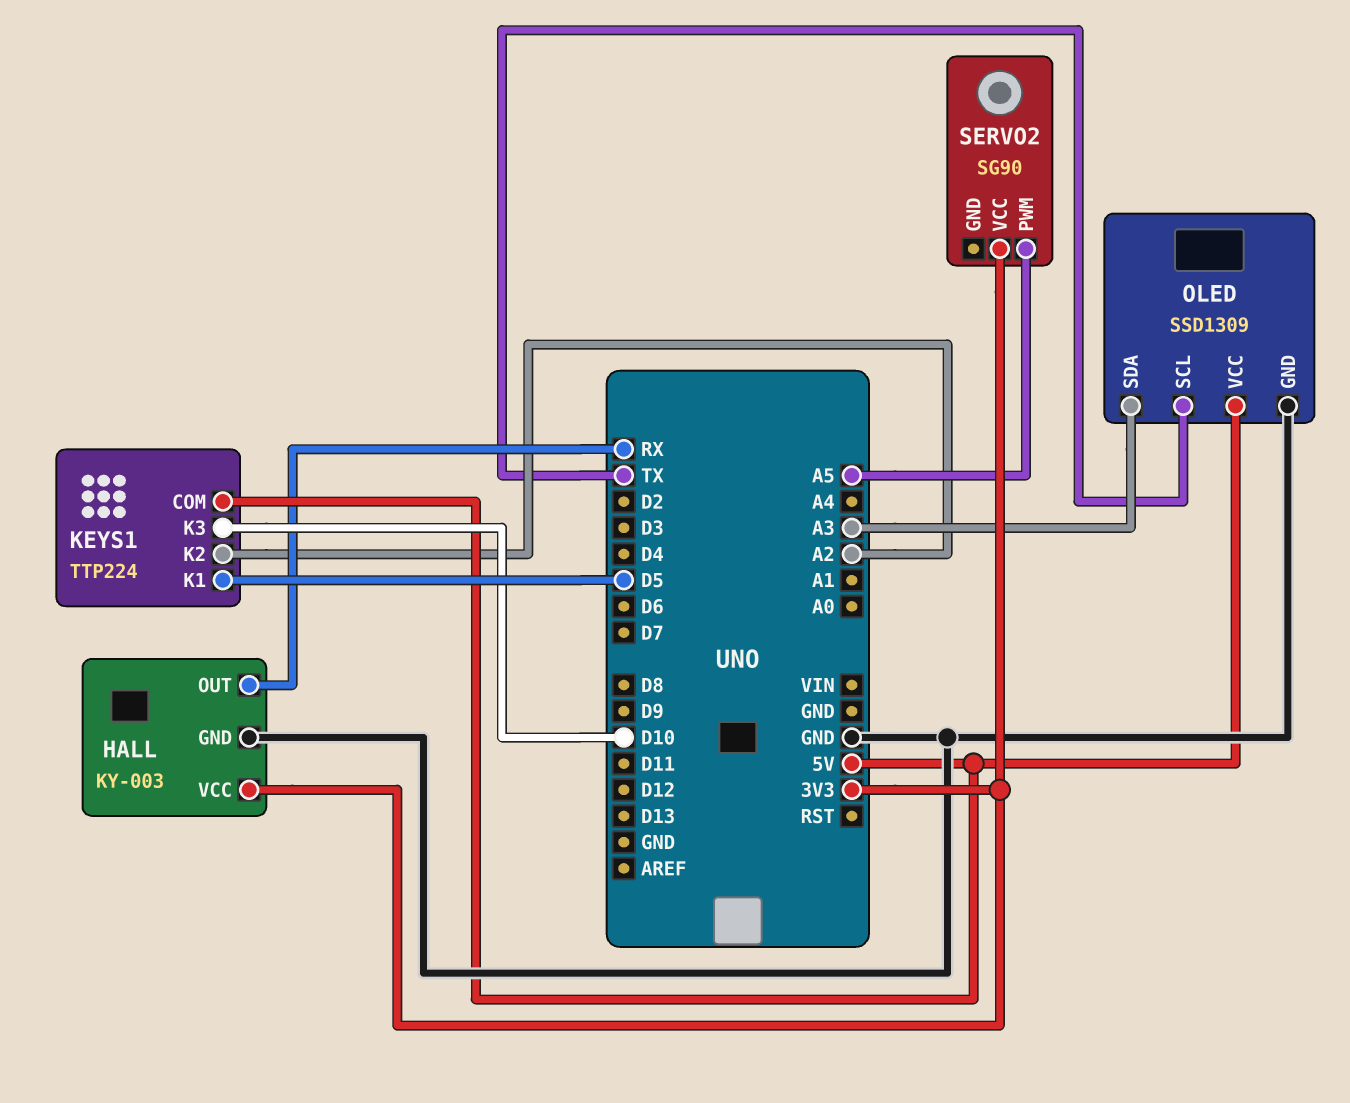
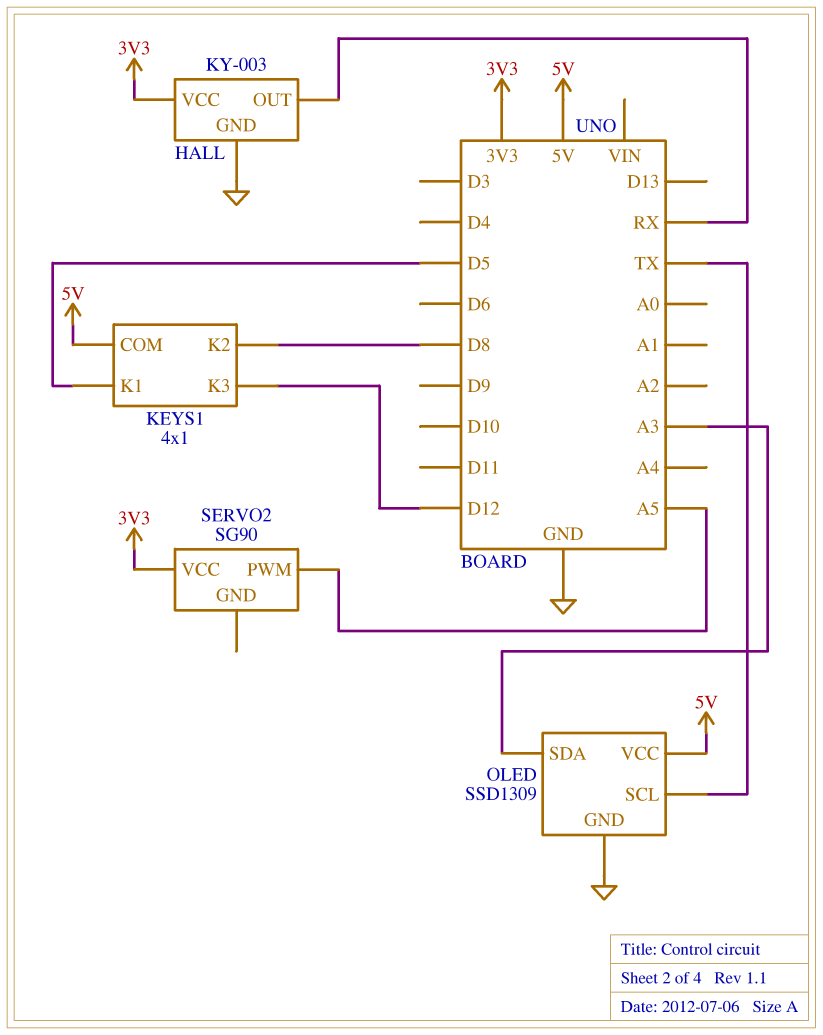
KEYS1: TTP224 -> 4x1
KEYS1 pin K2: A2 -> D8
KEYS1 pin K3: D10 -> D12

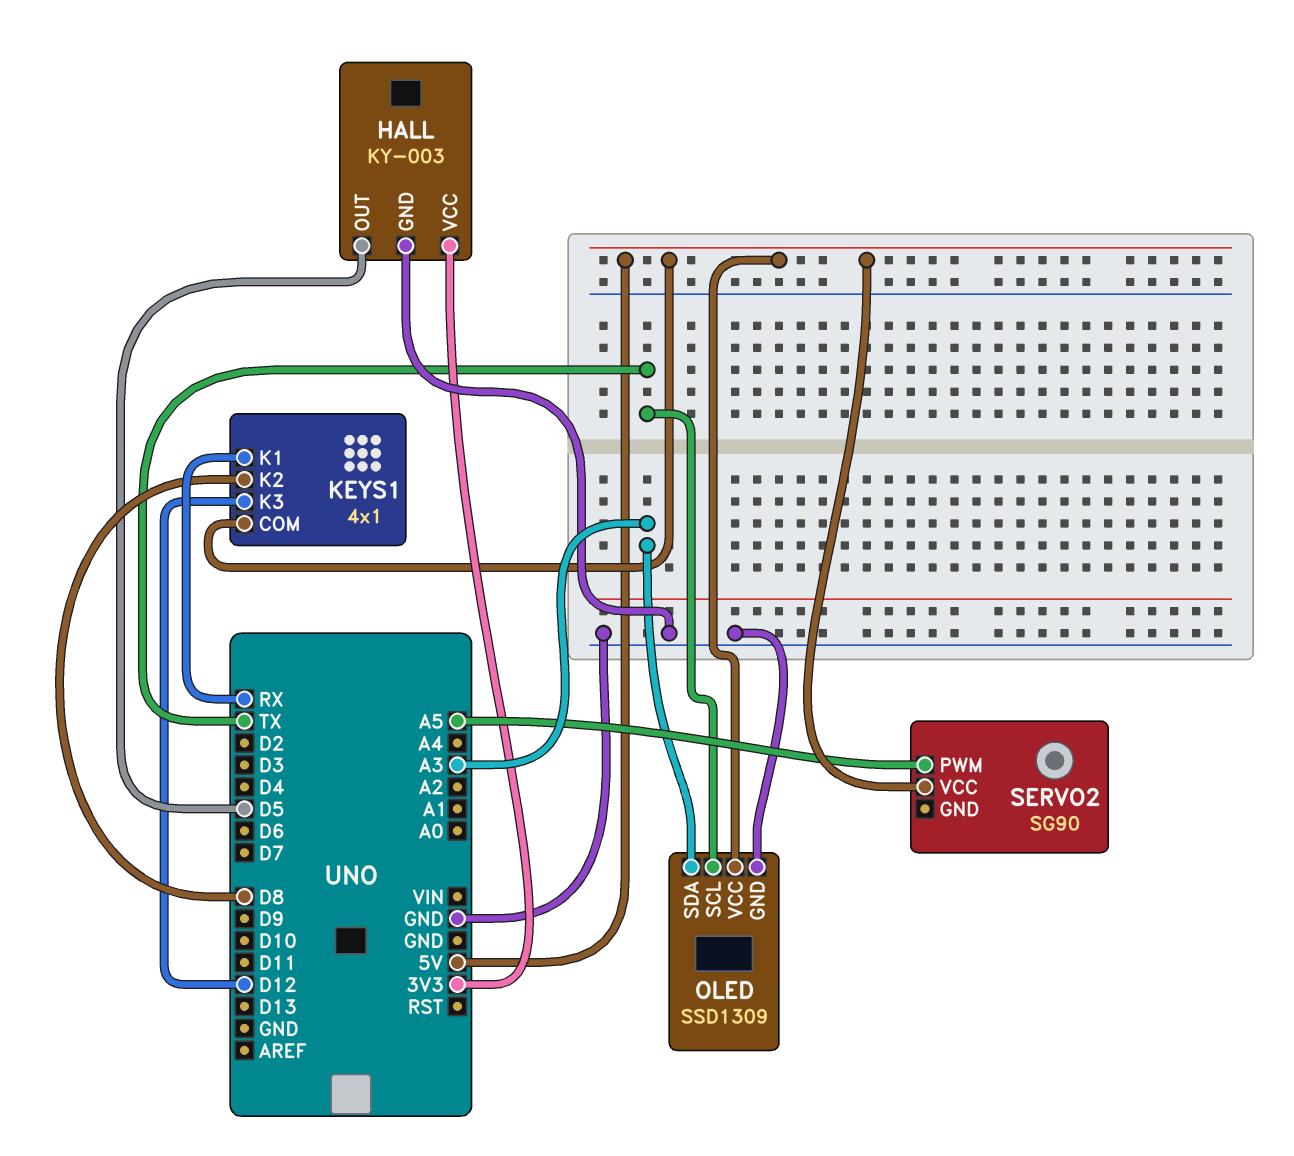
HALL pin OUT: RX -> D5
KEYS1 pin K1: D5 -> RX
SERVO2 pin VCC: 3V3 -> 5V

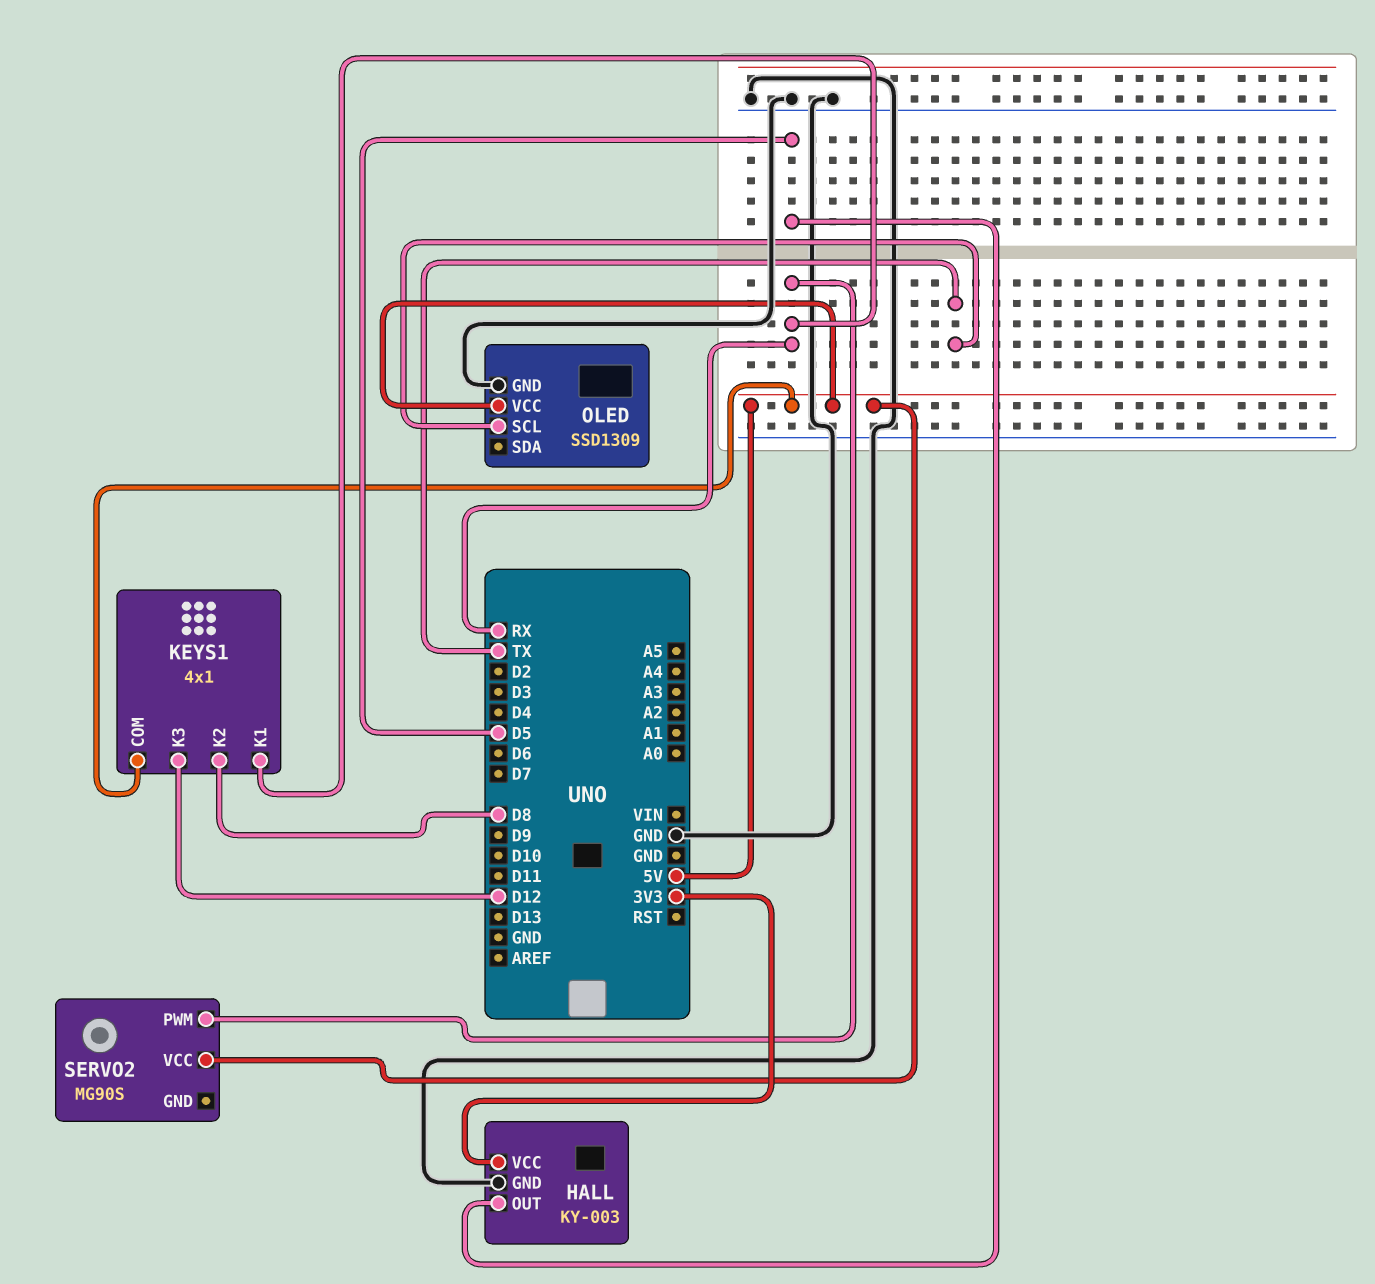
OLED pin SDA: A3 -> none
SERVO2: SG90 -> MG90S
SERVO2 pin PWM: A5 -> RX

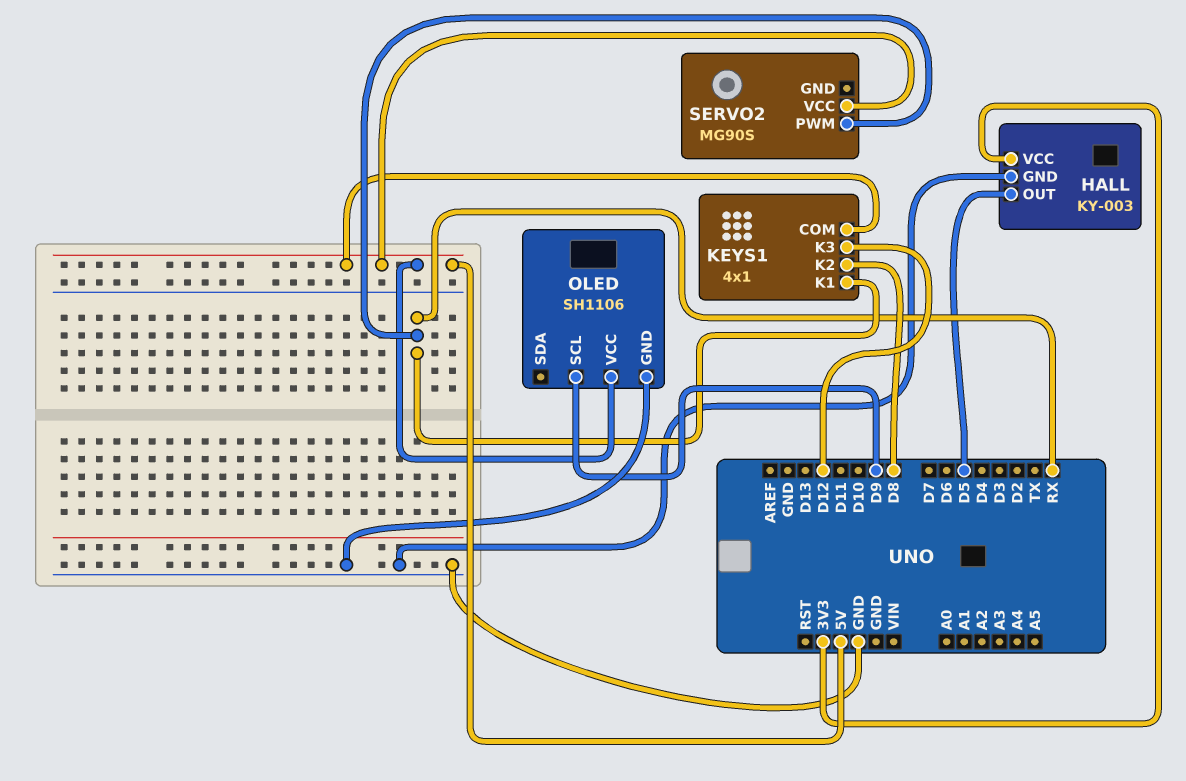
OLED: SSD1309 -> SH1106
OLED pin SCL: TX -> D9

